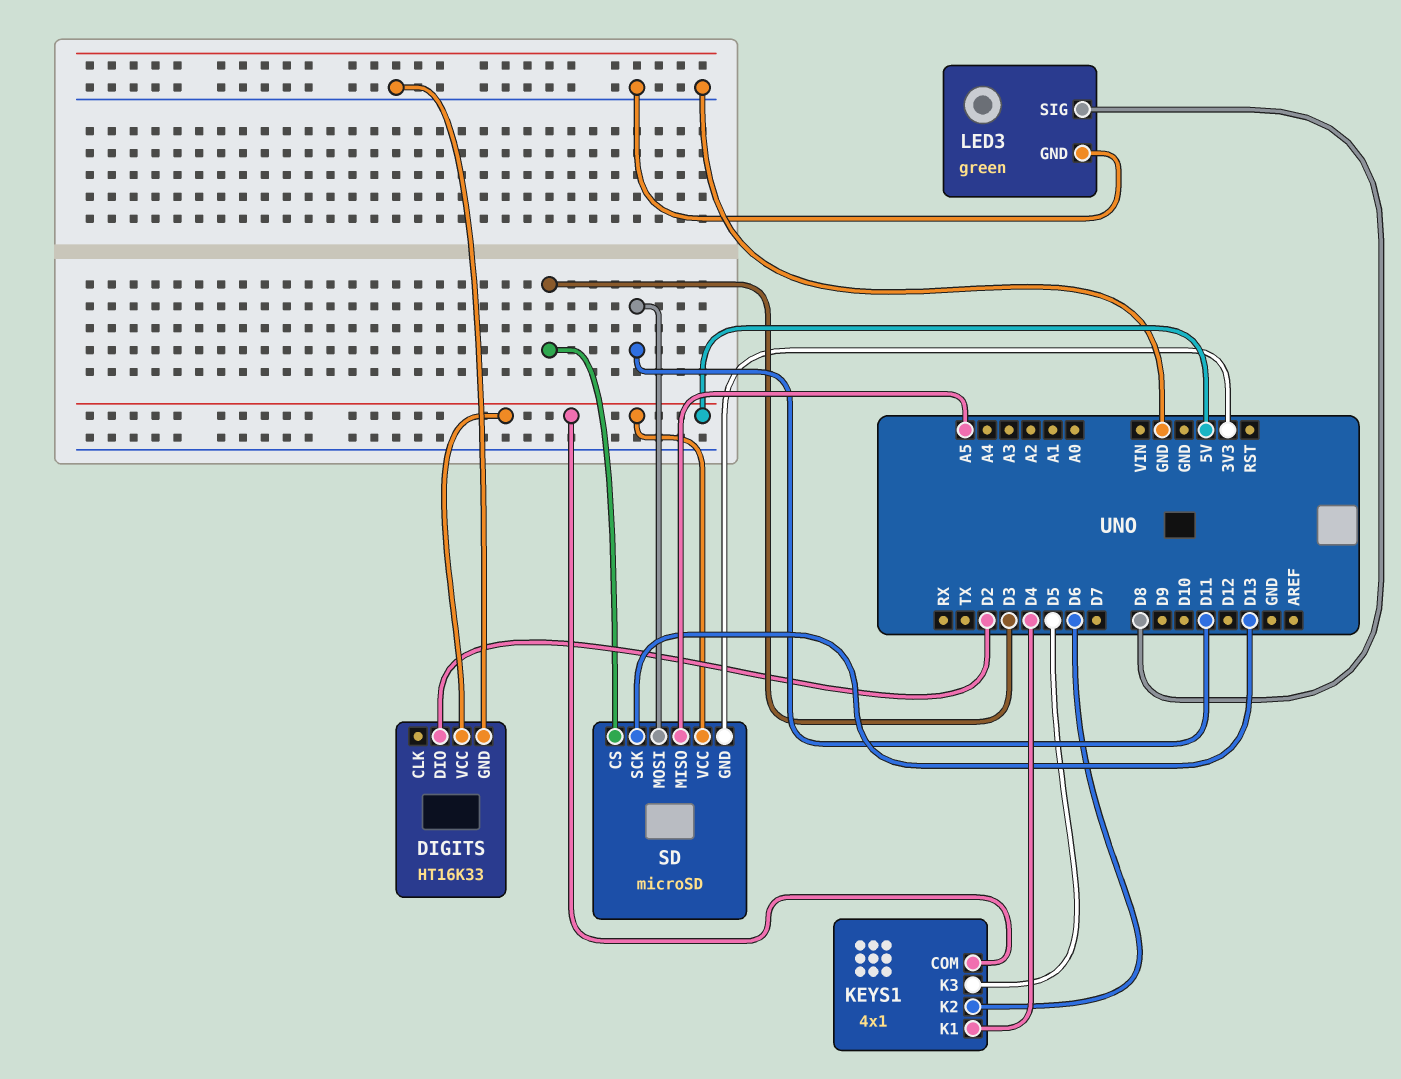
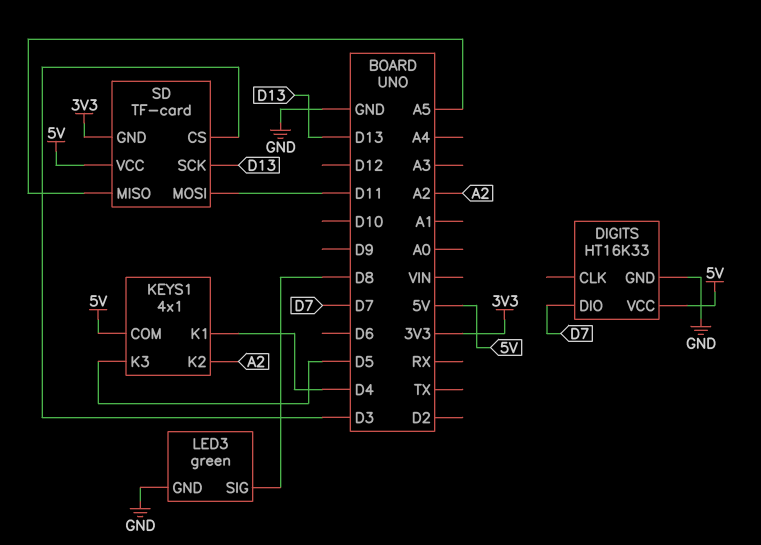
DIGITS pin DIO: D2 -> D7
KEYS1 pin K2: D6 -> A2
SD: microSD -> TF-card

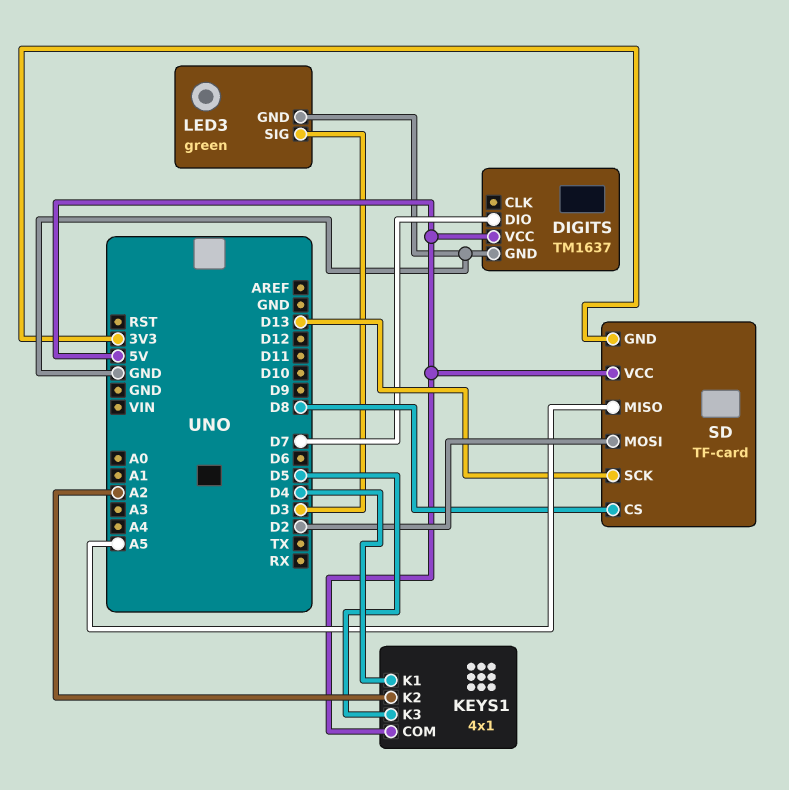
DIGITS: HT16K33 -> TM1637
LED3 pin SIG: D8 -> D3
SD pin CS: D3 -> D8
SD pin MOSI: D11 -> D2

